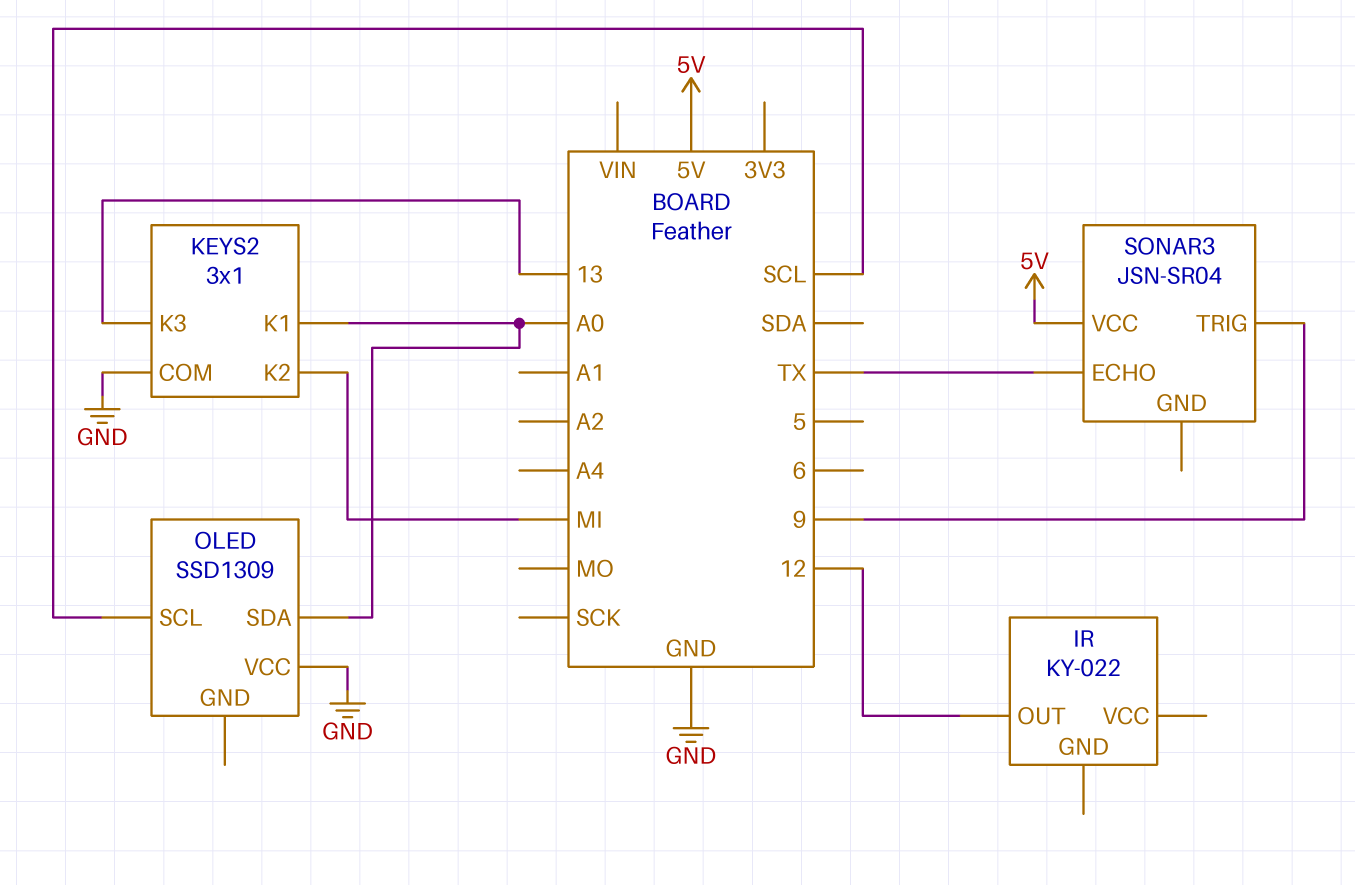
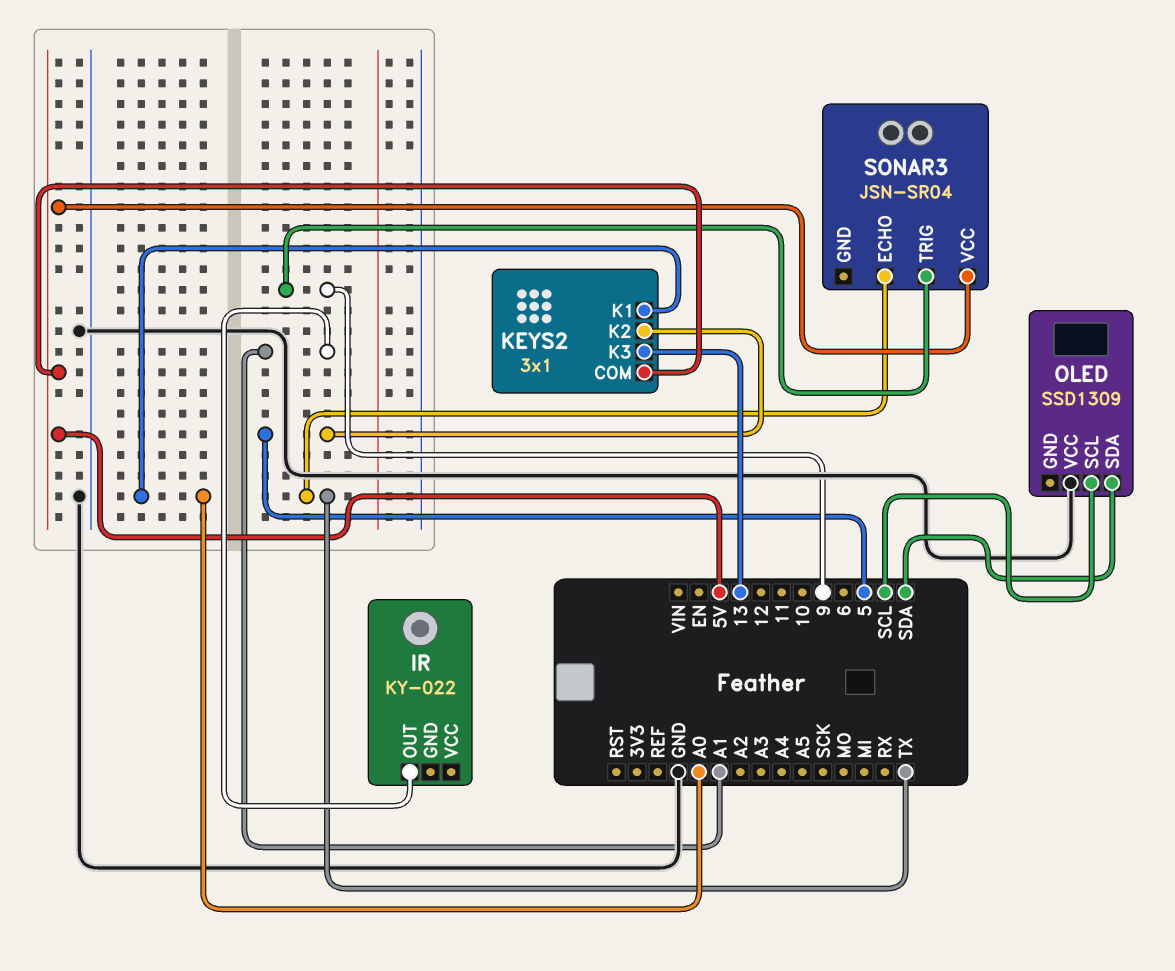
IR pin OUT: 12 -> A1
KEYS2 pin COM: GND -> 5V
KEYS2 pin K2: MI -> 5
OLED pin SDA: A0 -> SDA

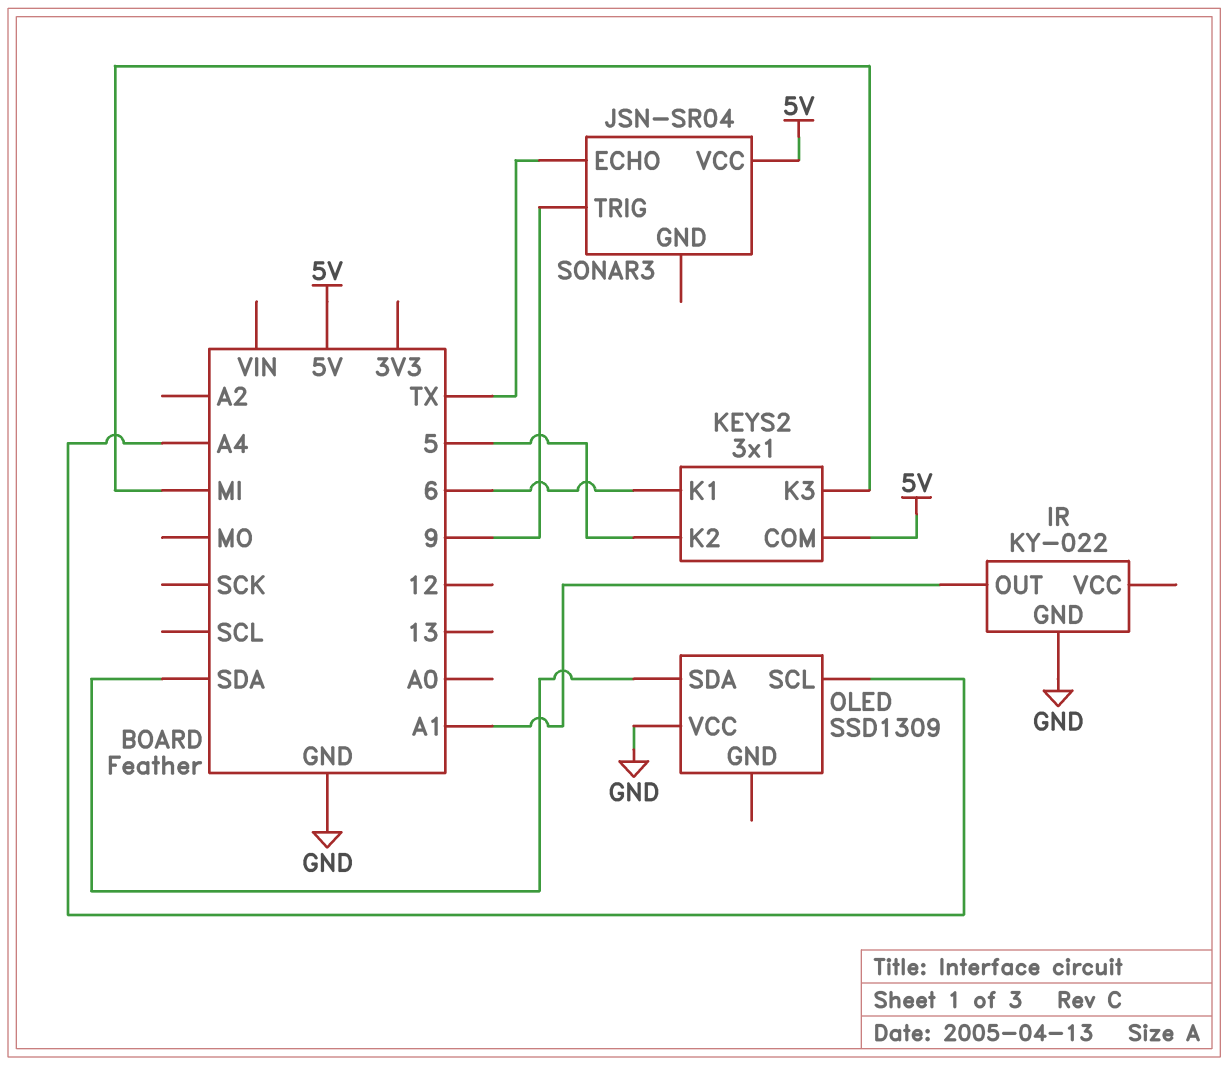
IR pin GND: none -> GND
KEYS2 pin K1: A0 -> 6
KEYS2 pin K3: 13 -> MI
OLED pin SCL: SCL -> A4

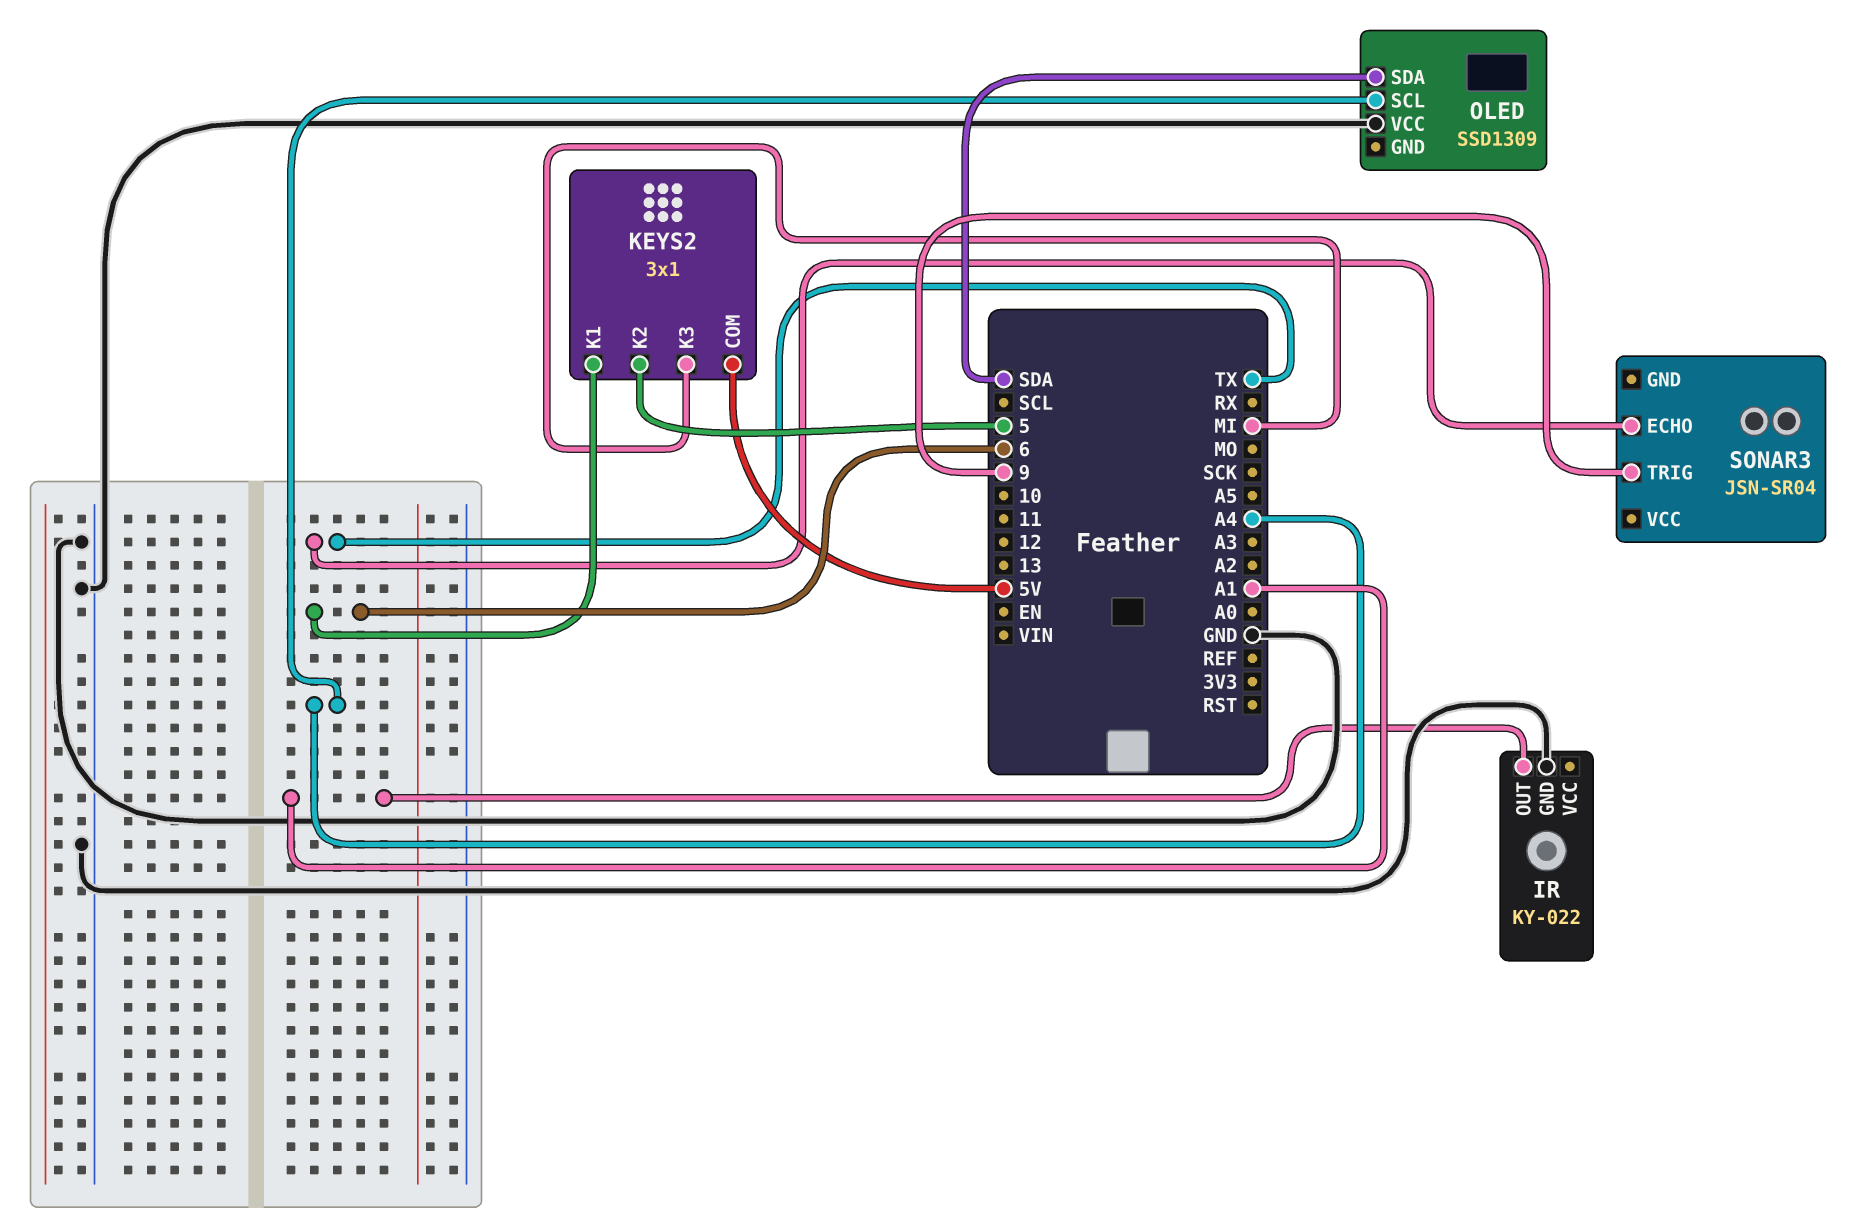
SONAR3 pin VCC: 5V -> none

